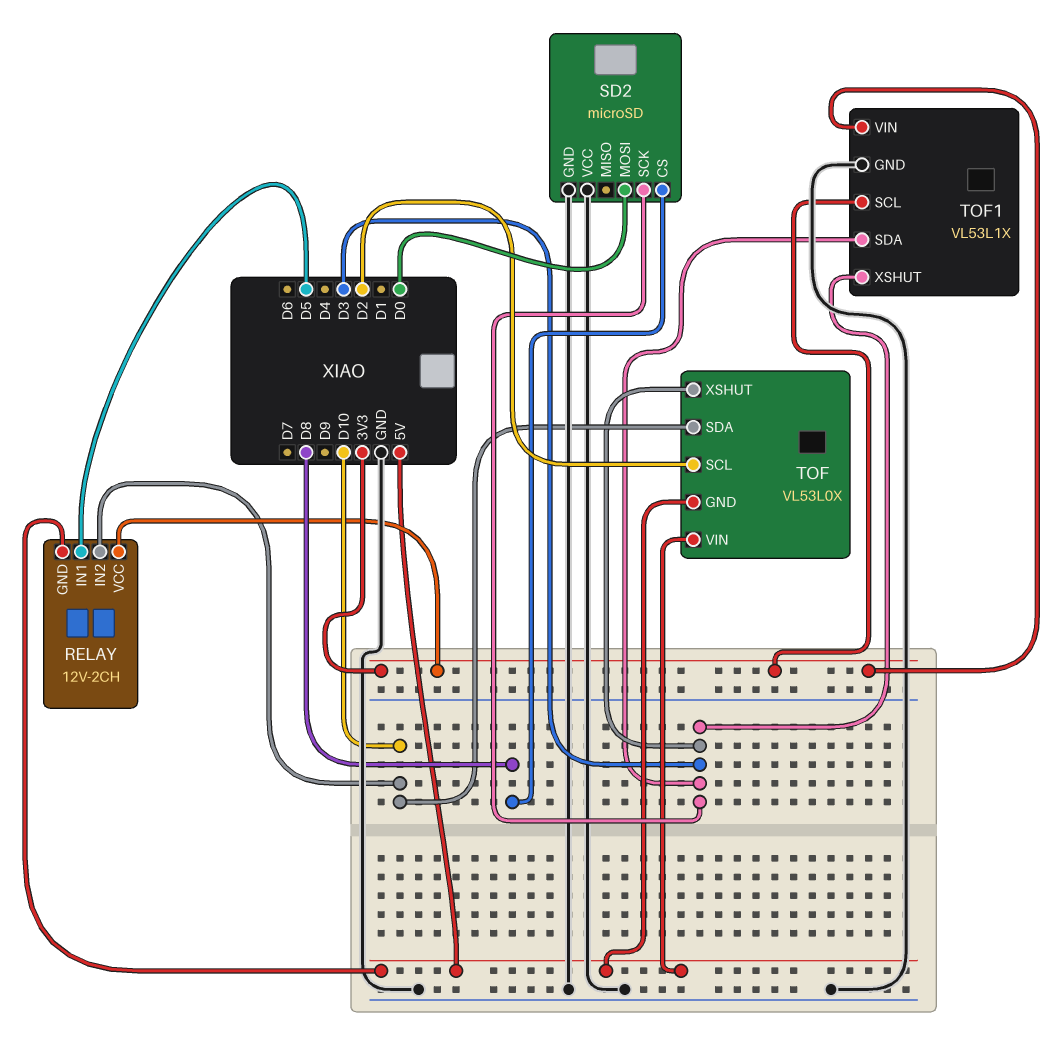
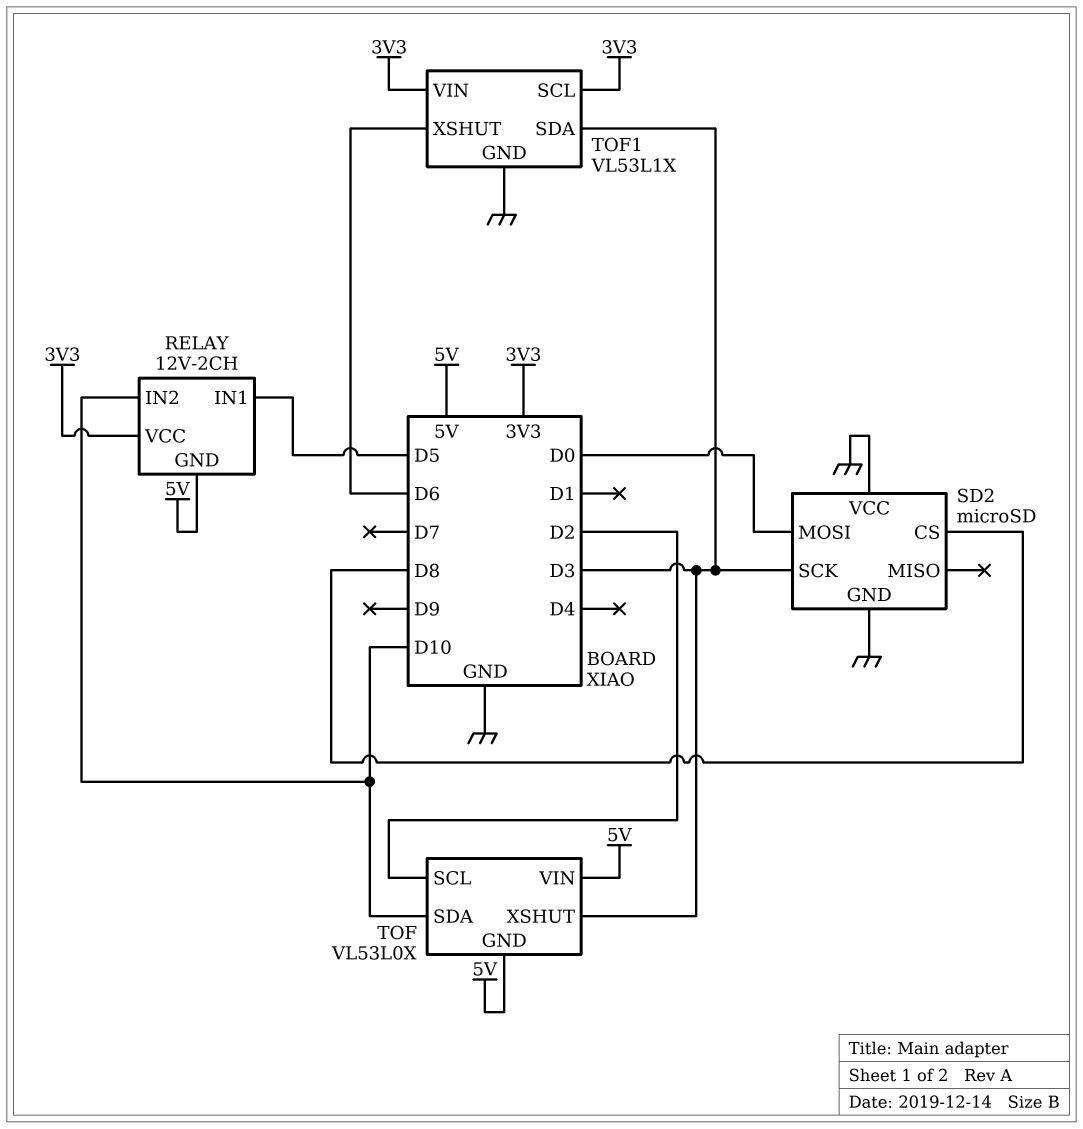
TOF1 pin XSHUT: D3 -> D6

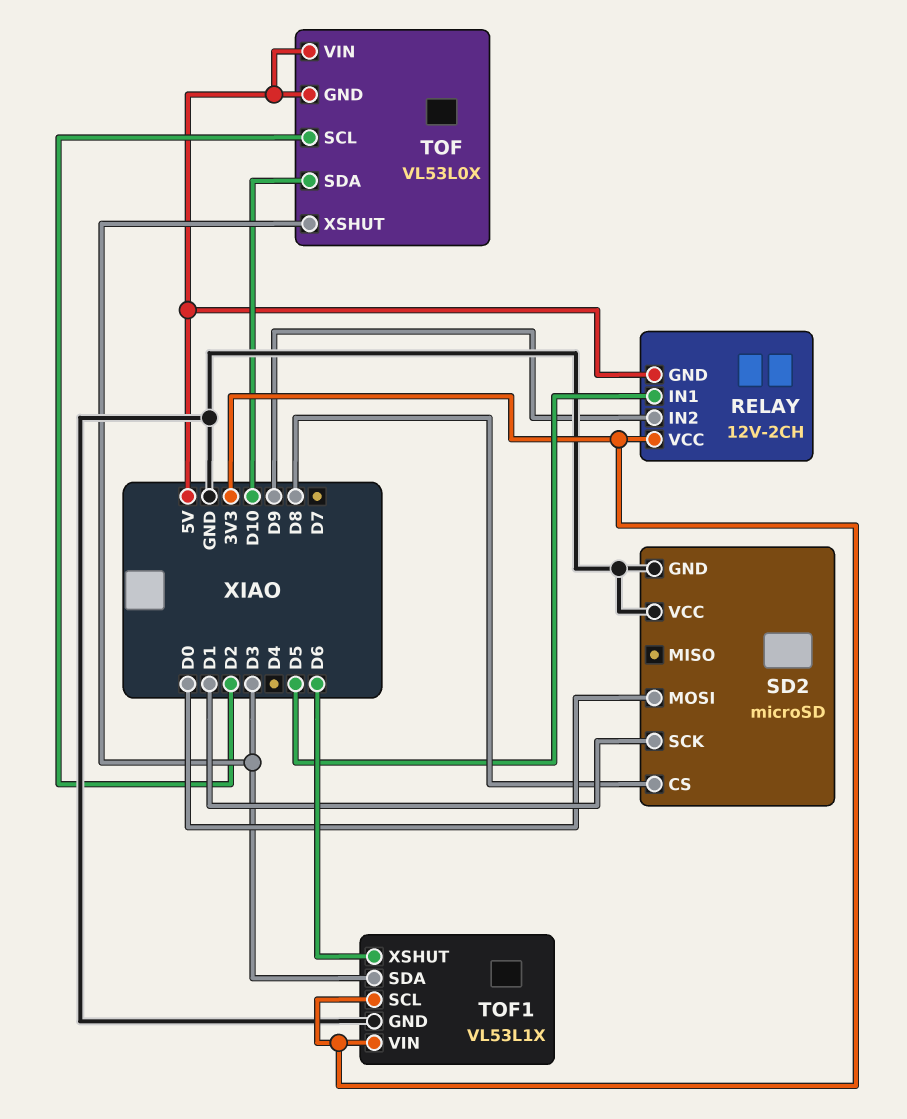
RELAY pin IN2: D10 -> D9
SD2 pin SCK: D3 -> D1

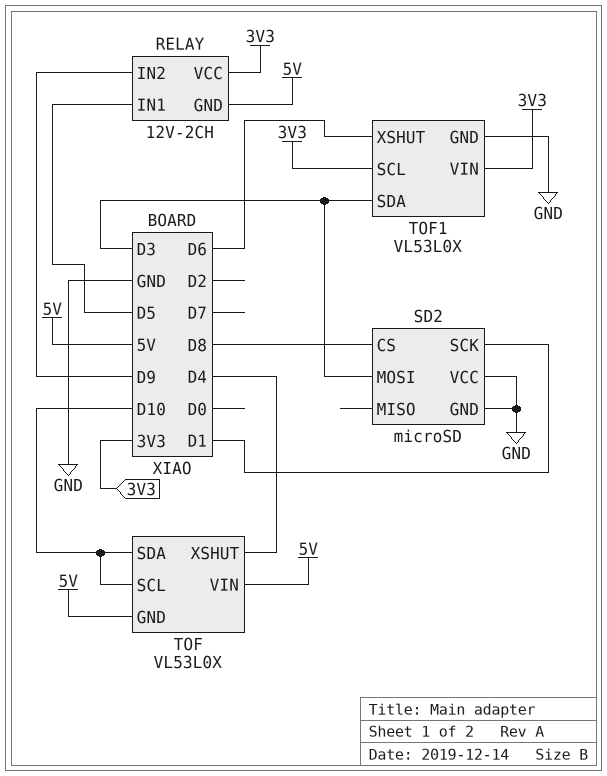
SD2 pin MOSI: D0 -> D3
TOF pin SCL: D2 -> D10
TOF pin XSHUT: D3 -> D4
TOF1: VL53L1X -> VL53L0X

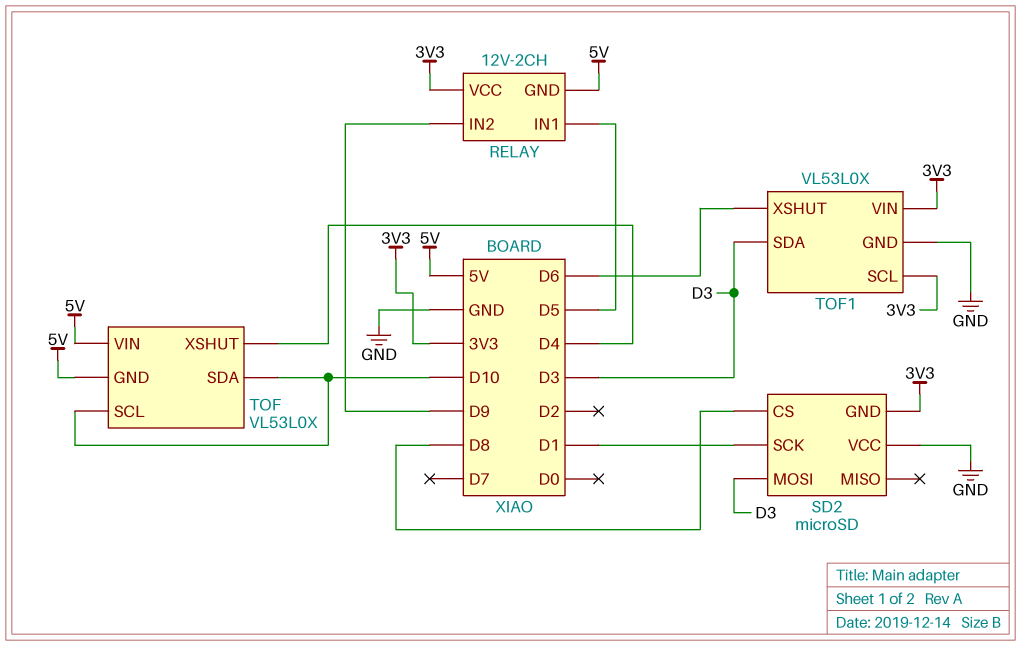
SD2 pin GND: GND -> 3V3

